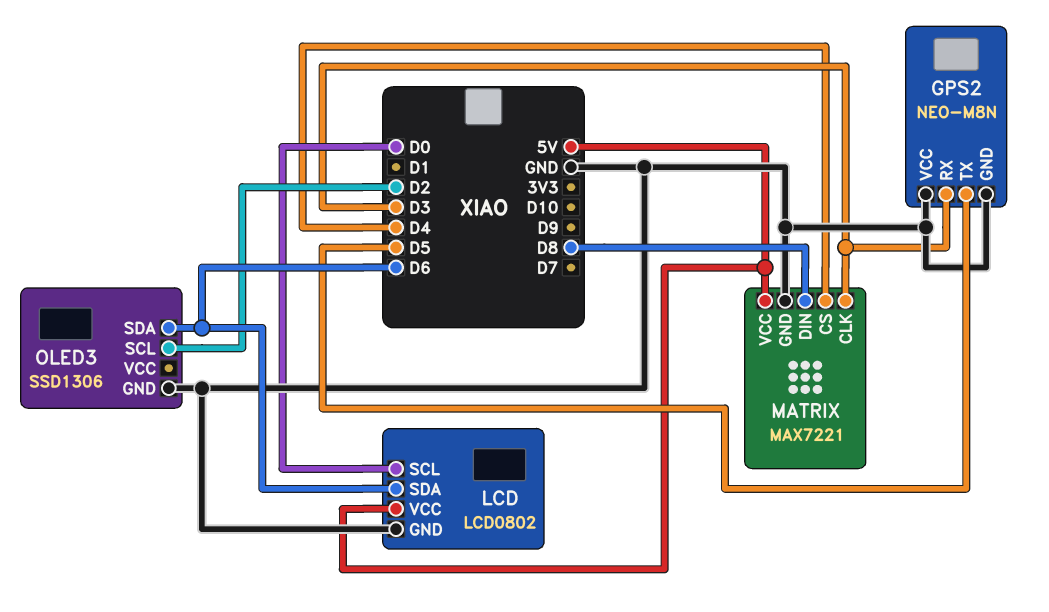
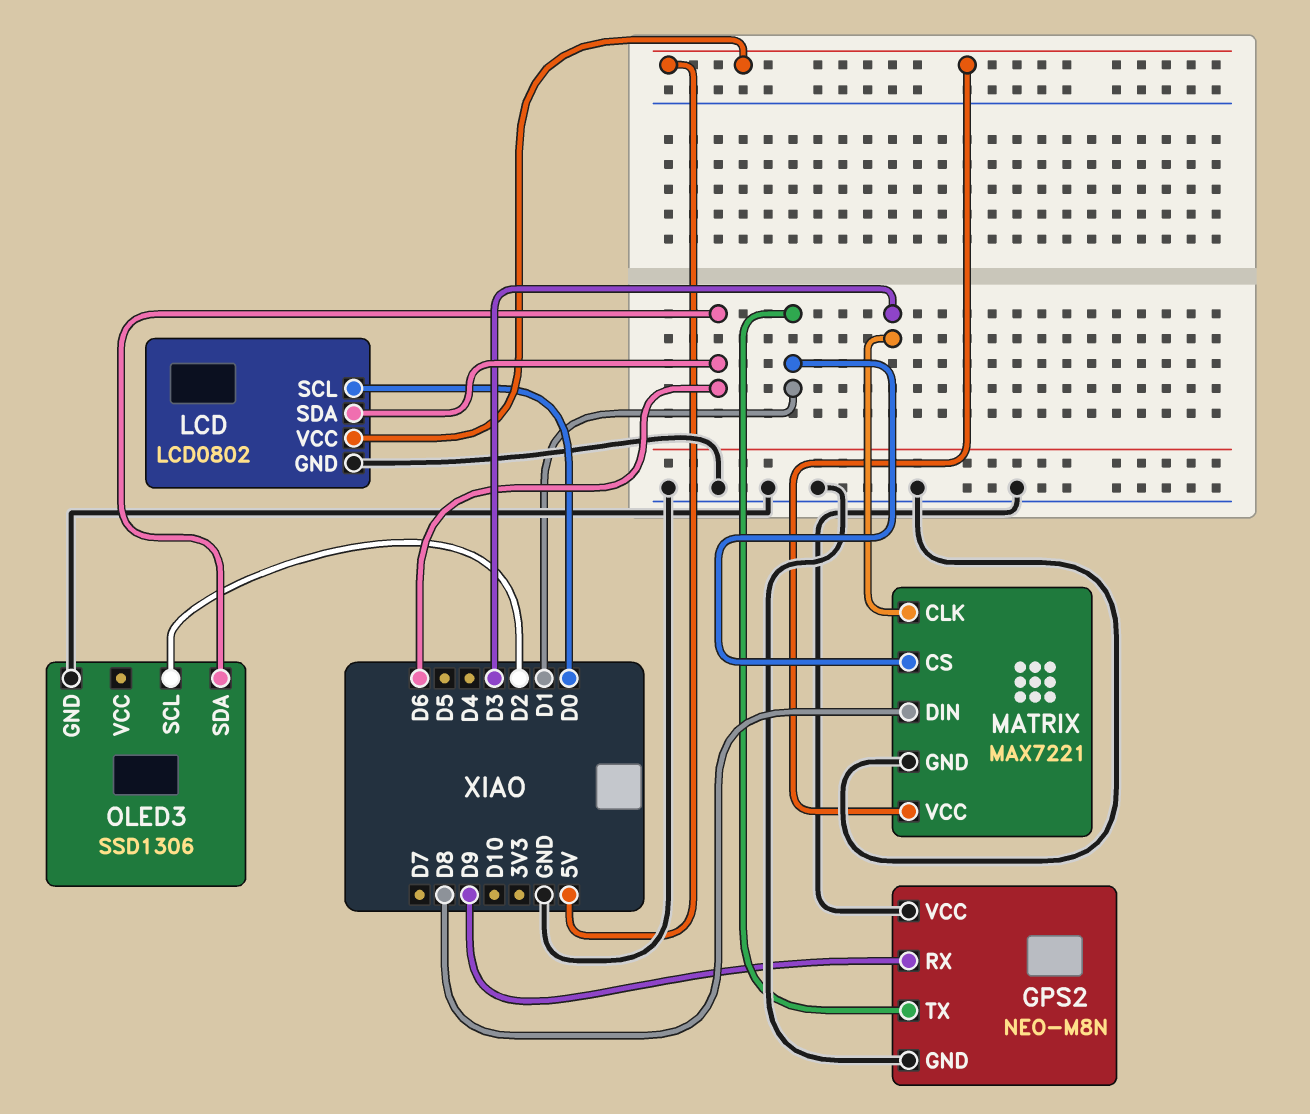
GPS2 pin RX: D3 -> D9
GPS2 pin TX: D5 -> D1
MATRIX pin CS: D4 -> D1

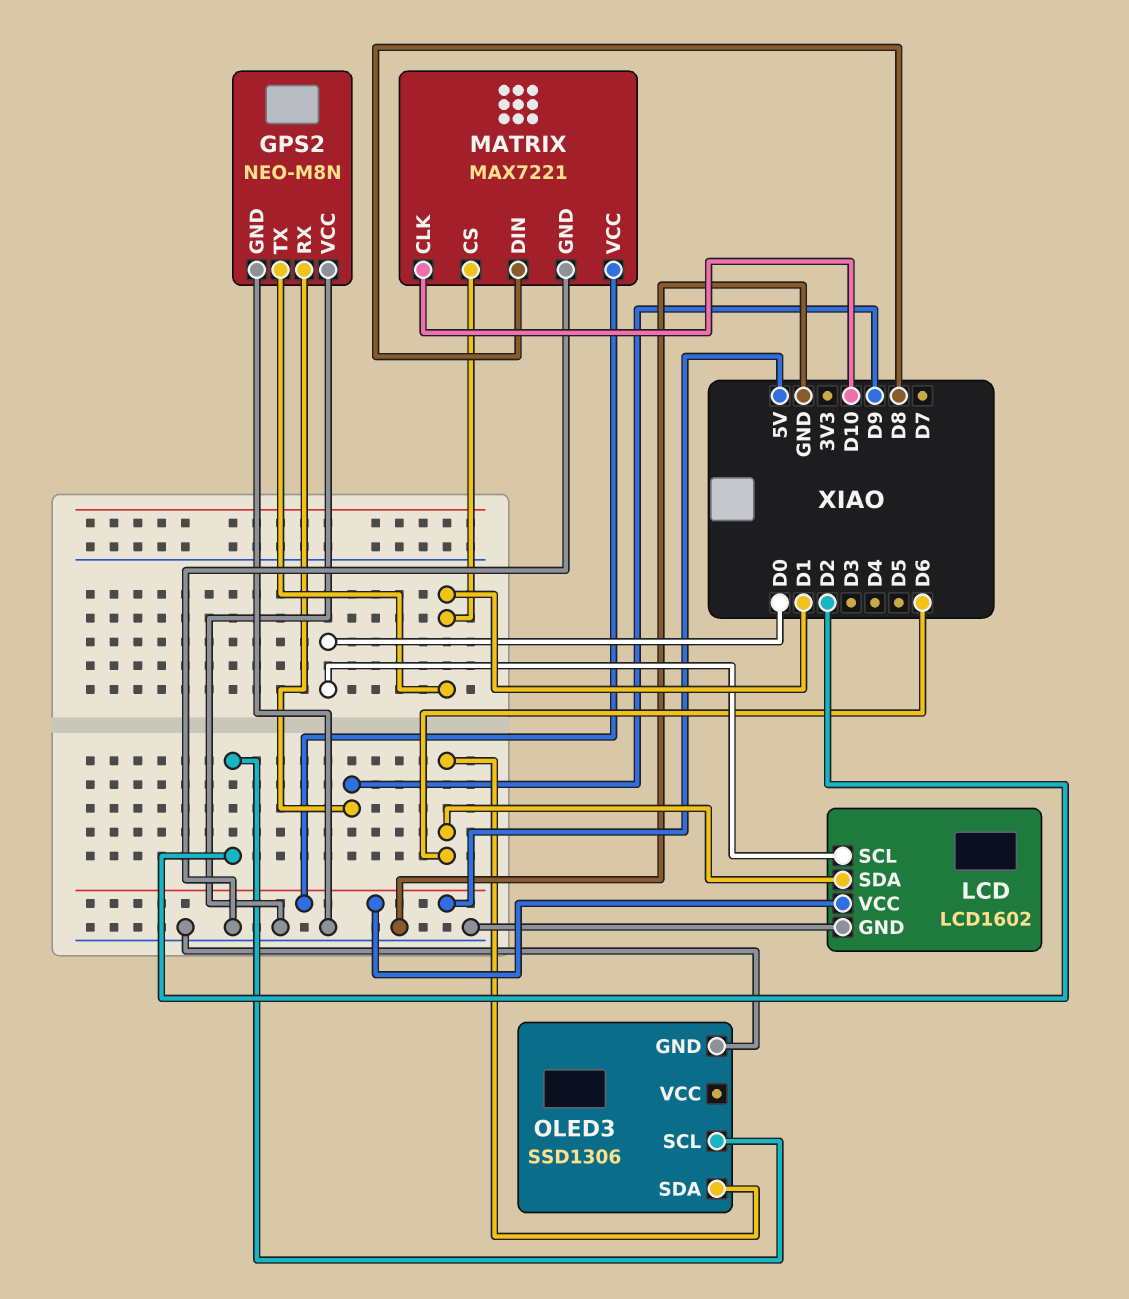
LCD: LCD0802 -> LCD1602
MATRIX pin CLK: D3 -> D10

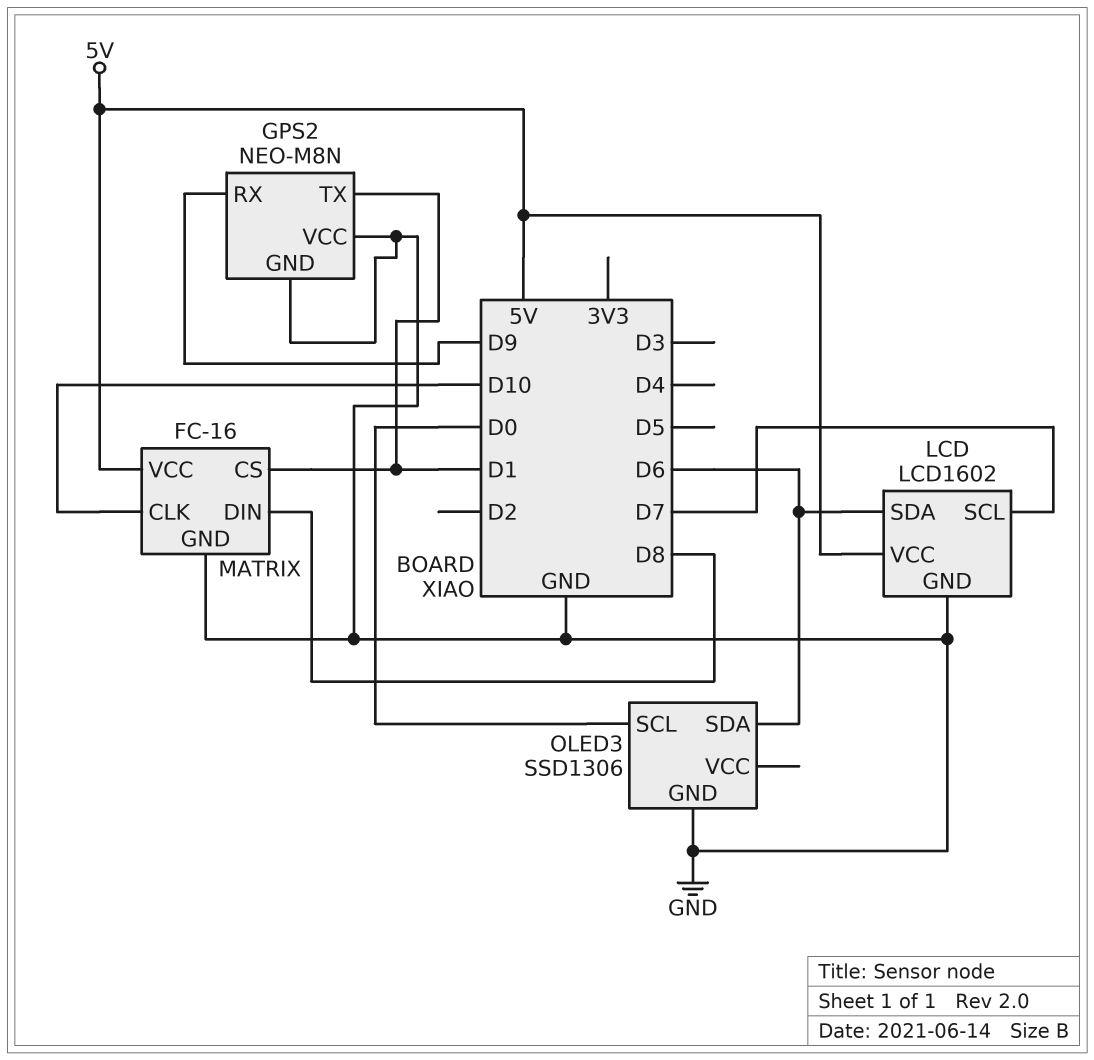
LCD pin SCL: D0 -> D7
MATRIX: MAX7221 -> FC-16
OLED3 pin SCL: D2 -> D0

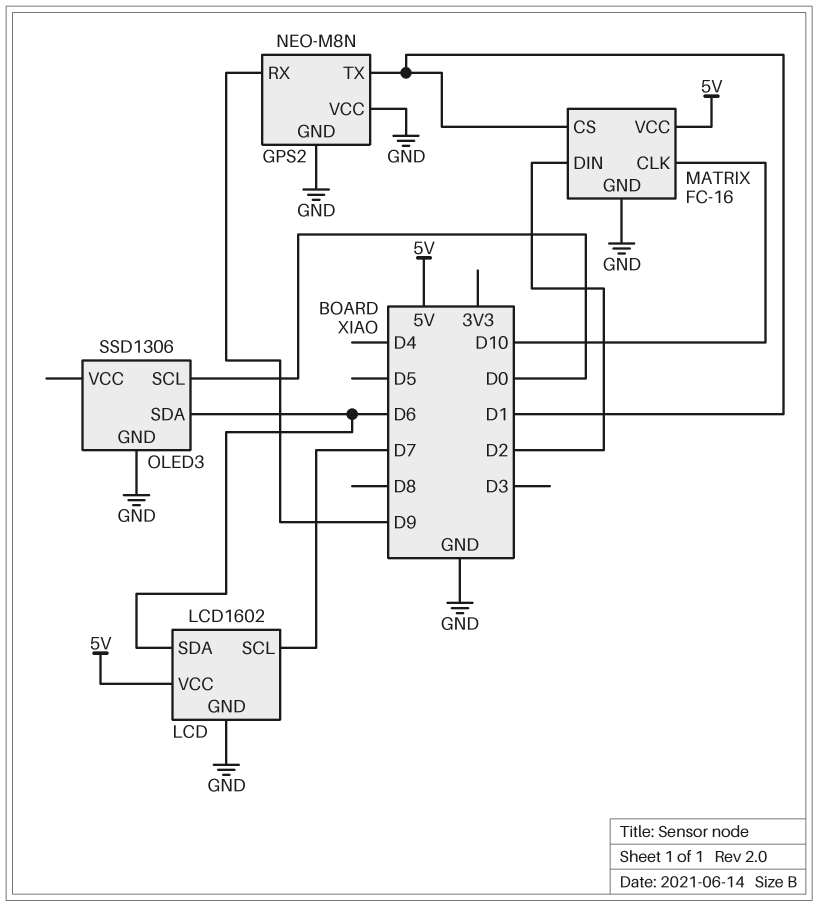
MATRIX pin DIN: D8 -> D2

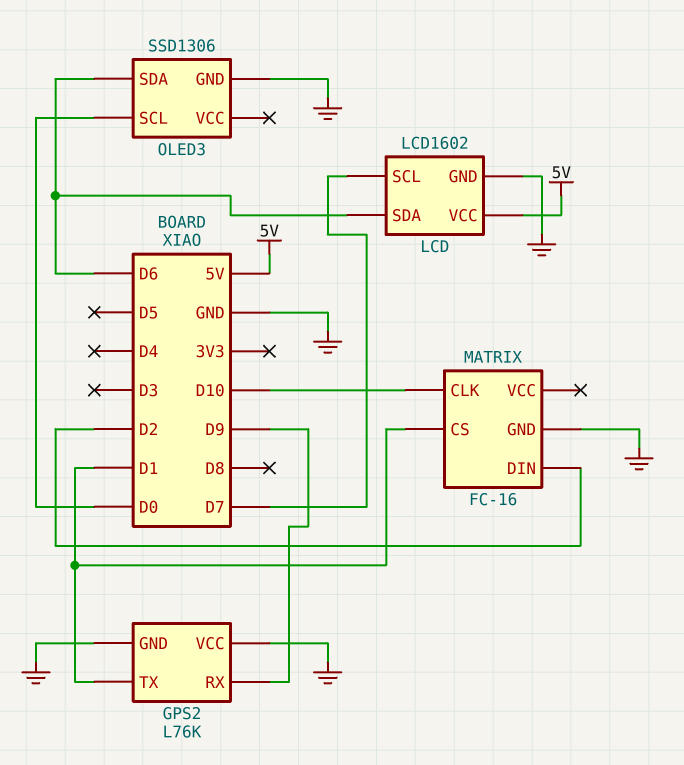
GPS2: NEO-M8N -> L76K
MATRIX pin VCC: 5V -> none

